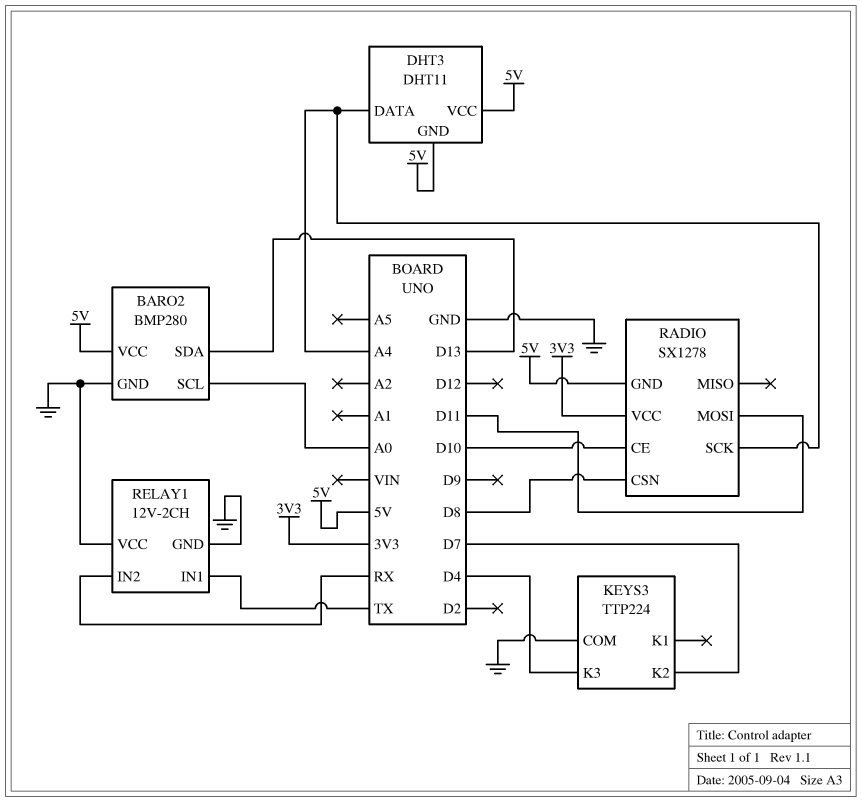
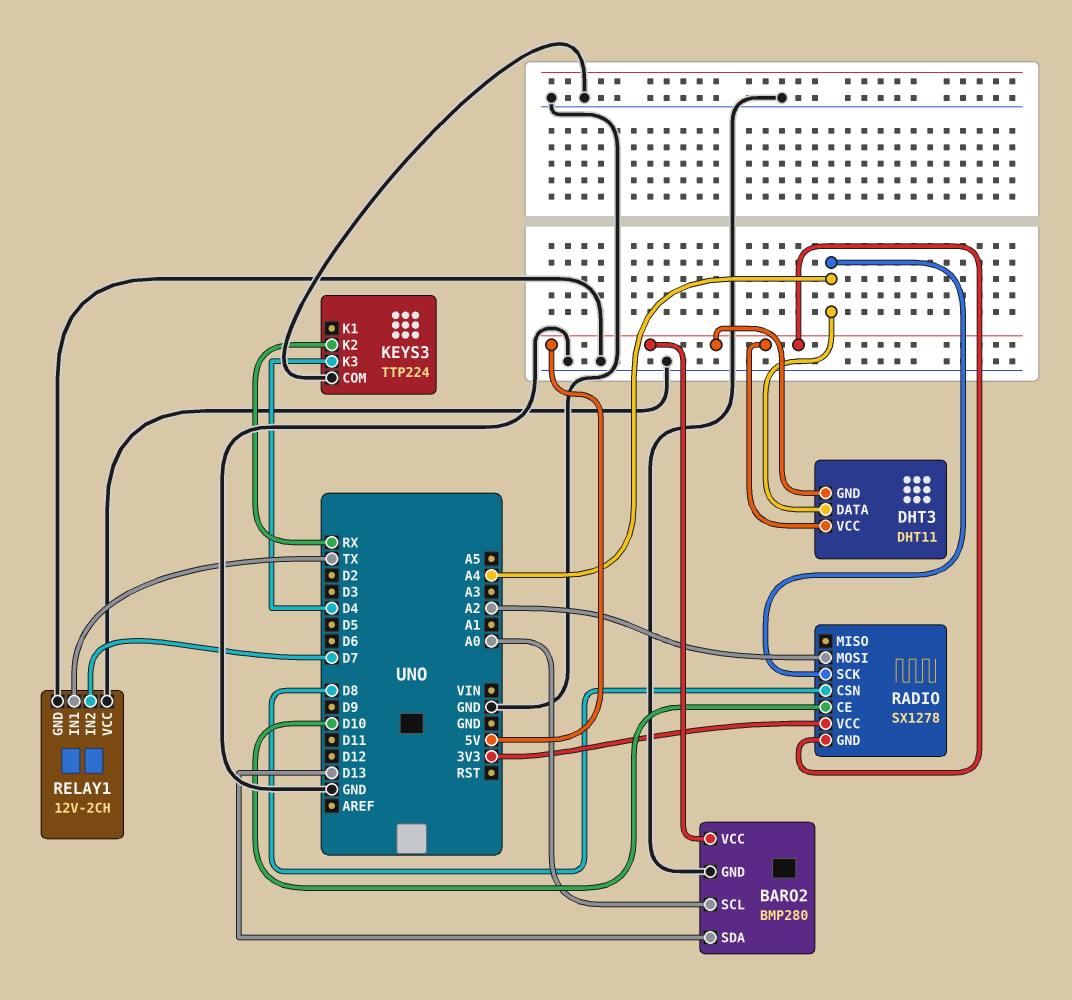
KEYS3 pin K2: D7 -> RX
RADIO pin MOSI: D11 -> A2
RELAY1 pin IN2: RX -> D7

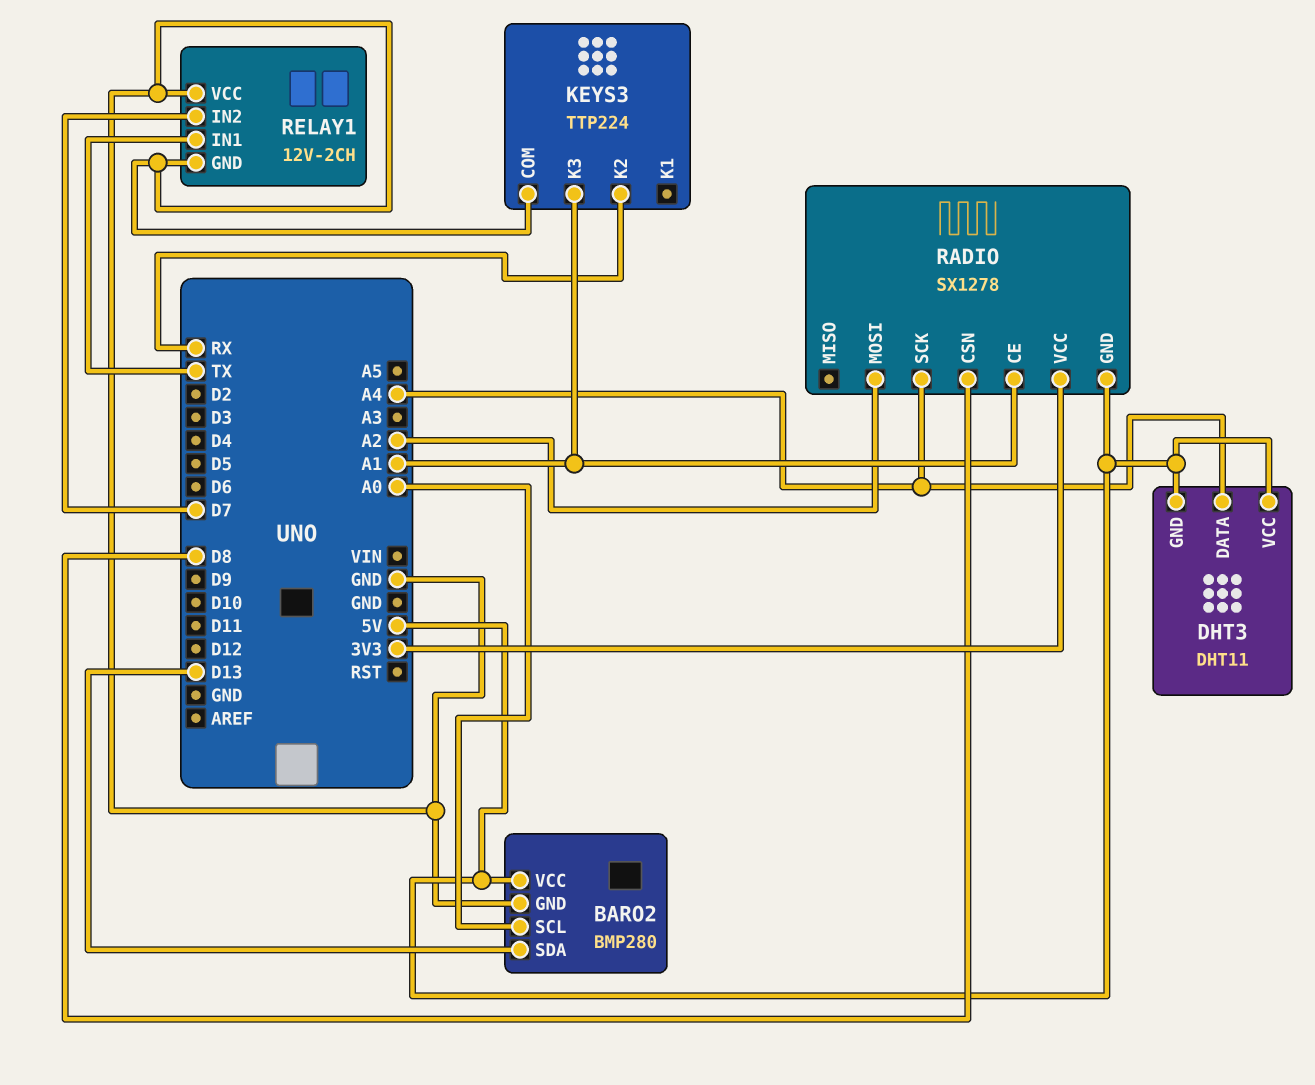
KEYS3 pin K3: D4 -> A1
RADIO pin CE: D10 -> A1

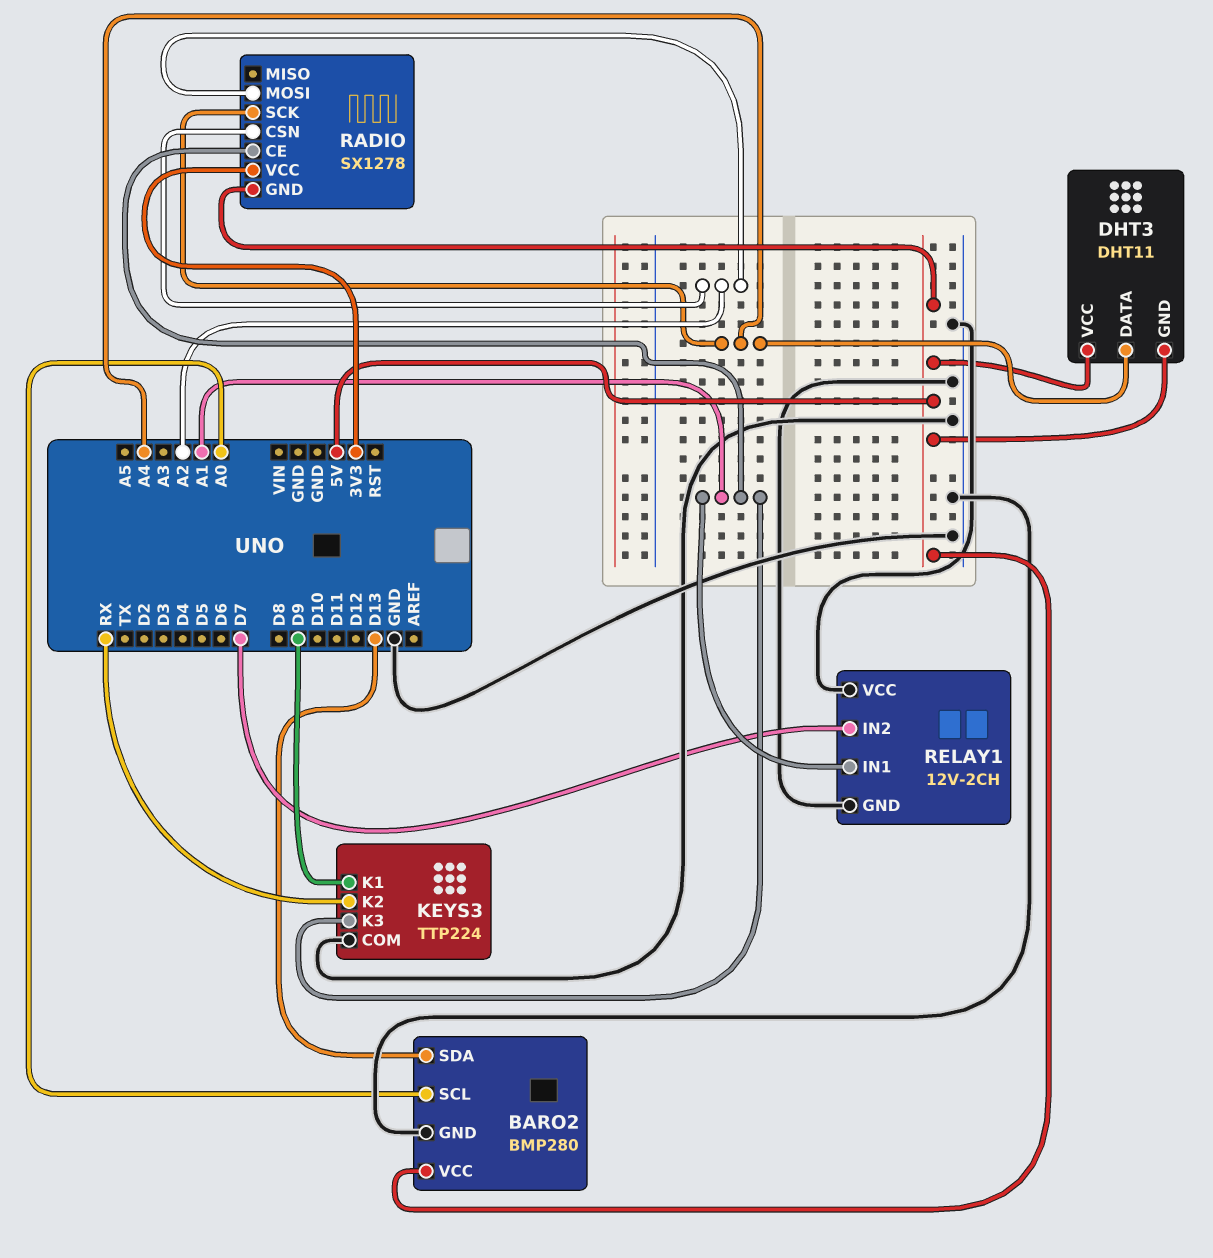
KEYS3 pin K1: none -> D9
RADIO pin CSN: D8 -> A2
RELAY1 pin IN1: TX -> A1

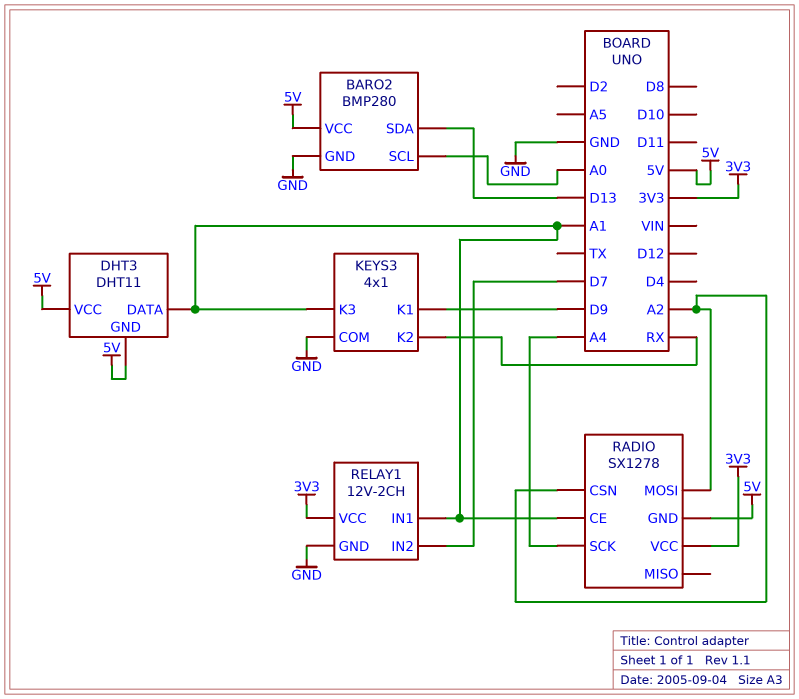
DHT3 pin DATA: A4 -> A1
KEYS3: TTP224 -> 4x1
RELAY1 pin VCC: GND -> 3V3

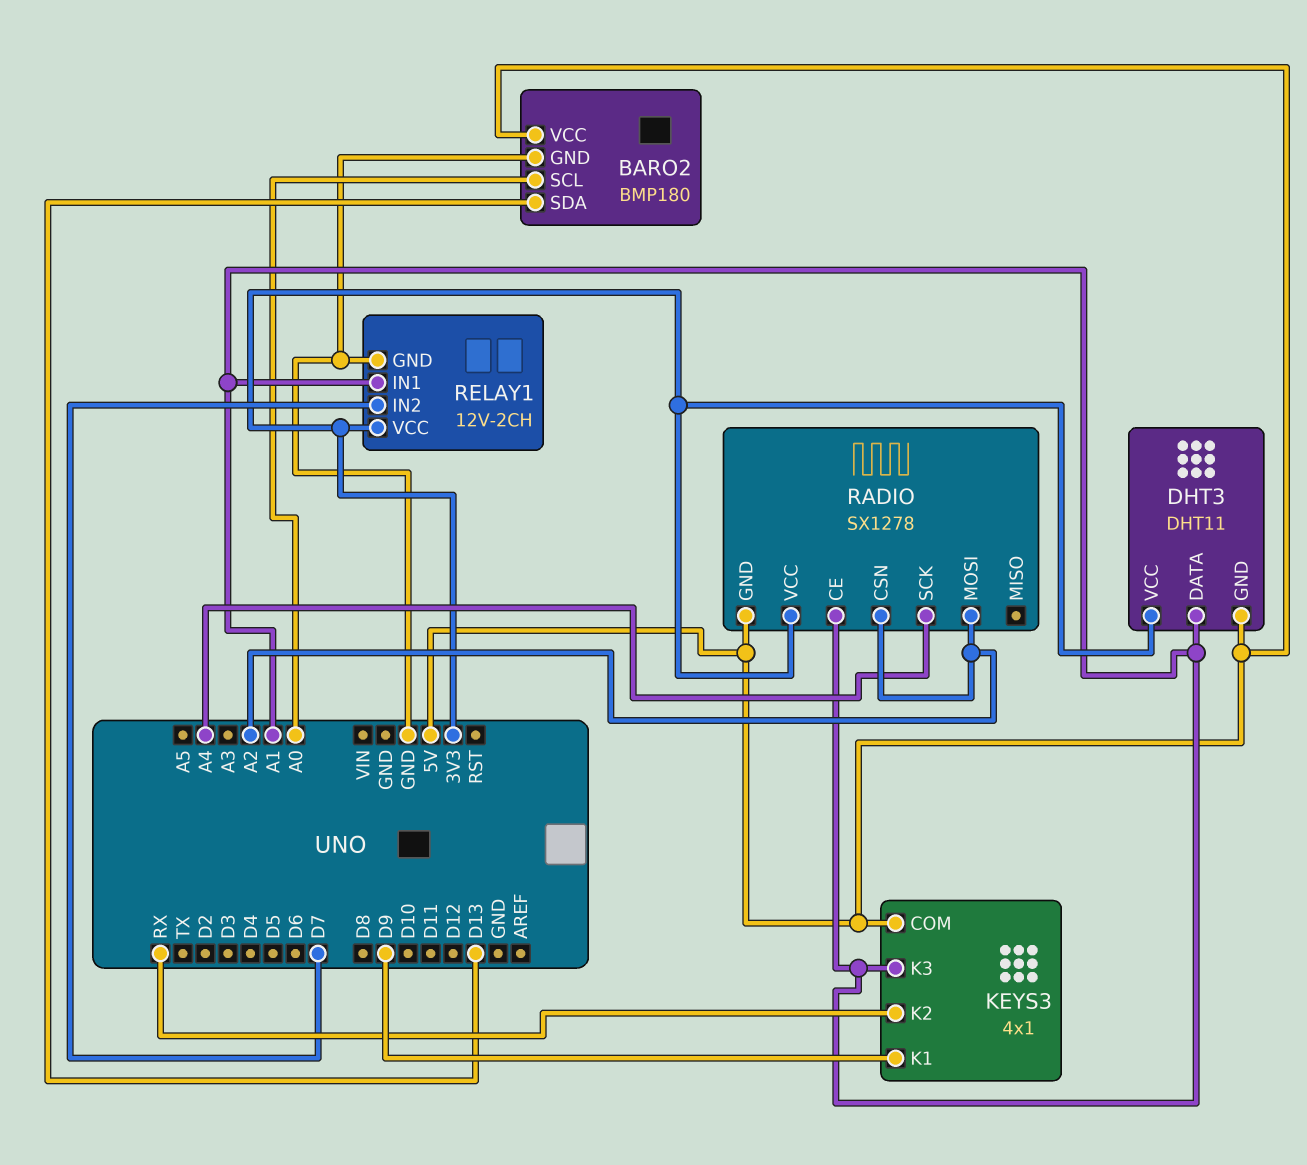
BARO2: BMP280 -> BMP180
DHT3 pin VCC: 5V -> 3V3
KEYS3 pin COM: GND -> 5V

